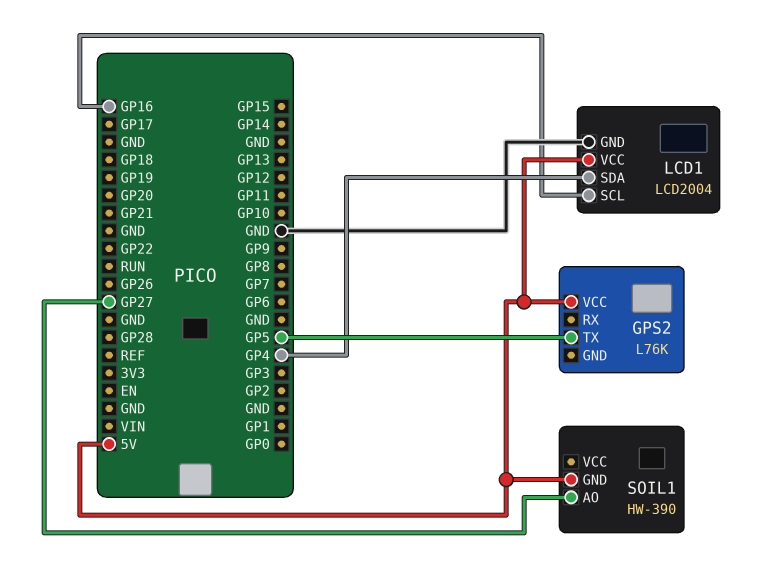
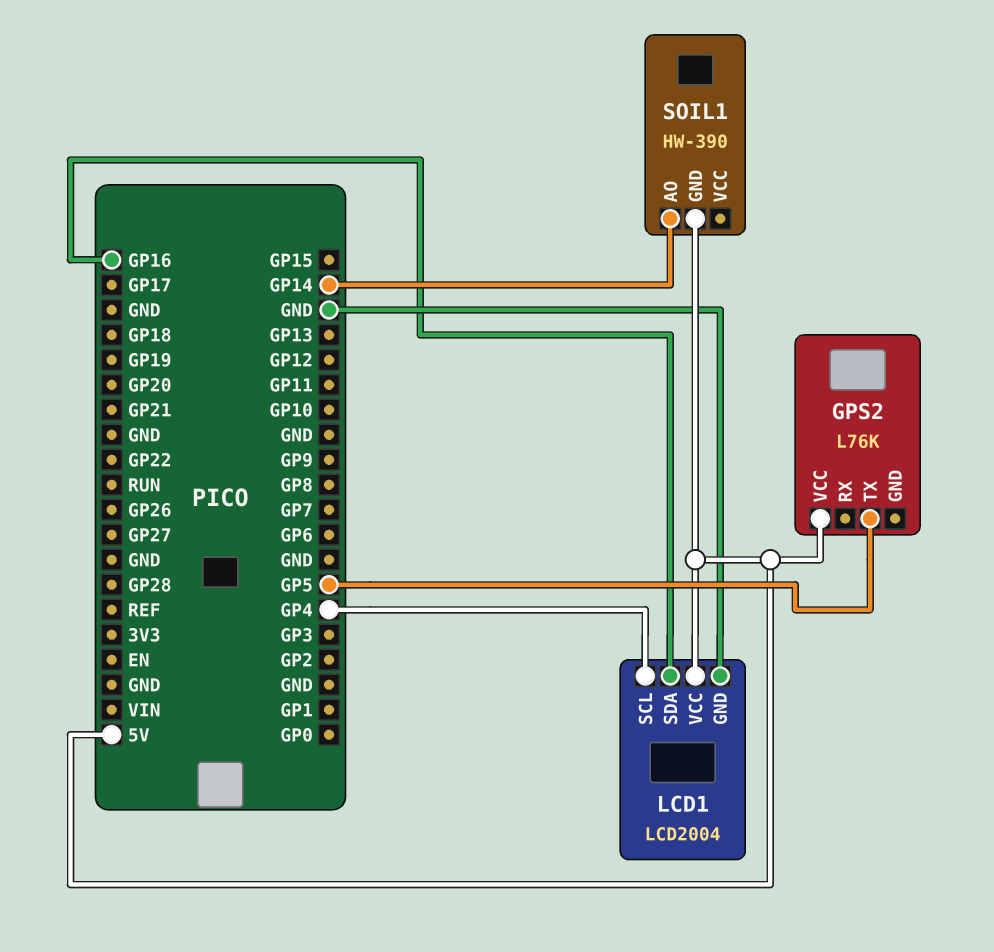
LCD1 pin SCL: GP16 -> GP4
LCD1 pin SDA: GP4 -> GP16
SOIL1 pin AO: GP27 -> GP14

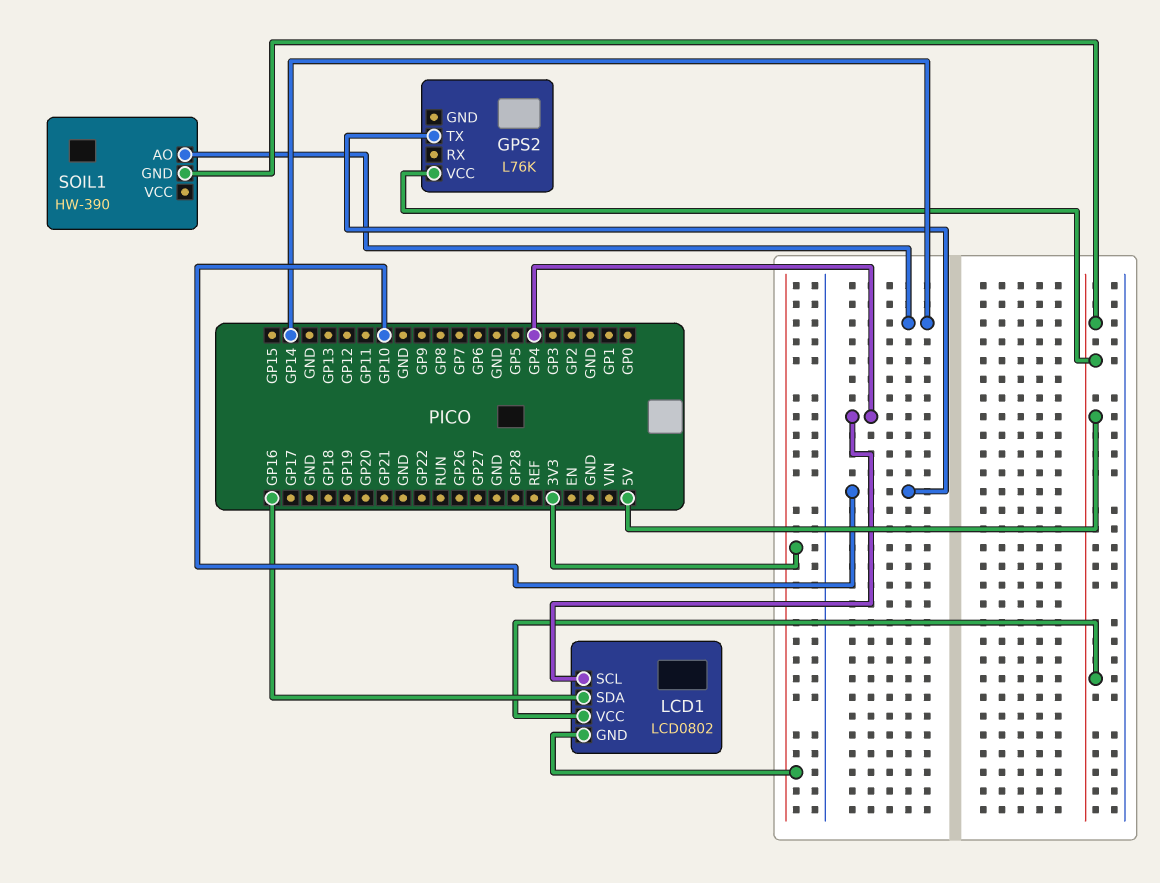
GPS2 pin TX: GP5 -> GP10
LCD1: LCD2004 -> LCD0802
LCD1 pin GND: GND -> 3V3

